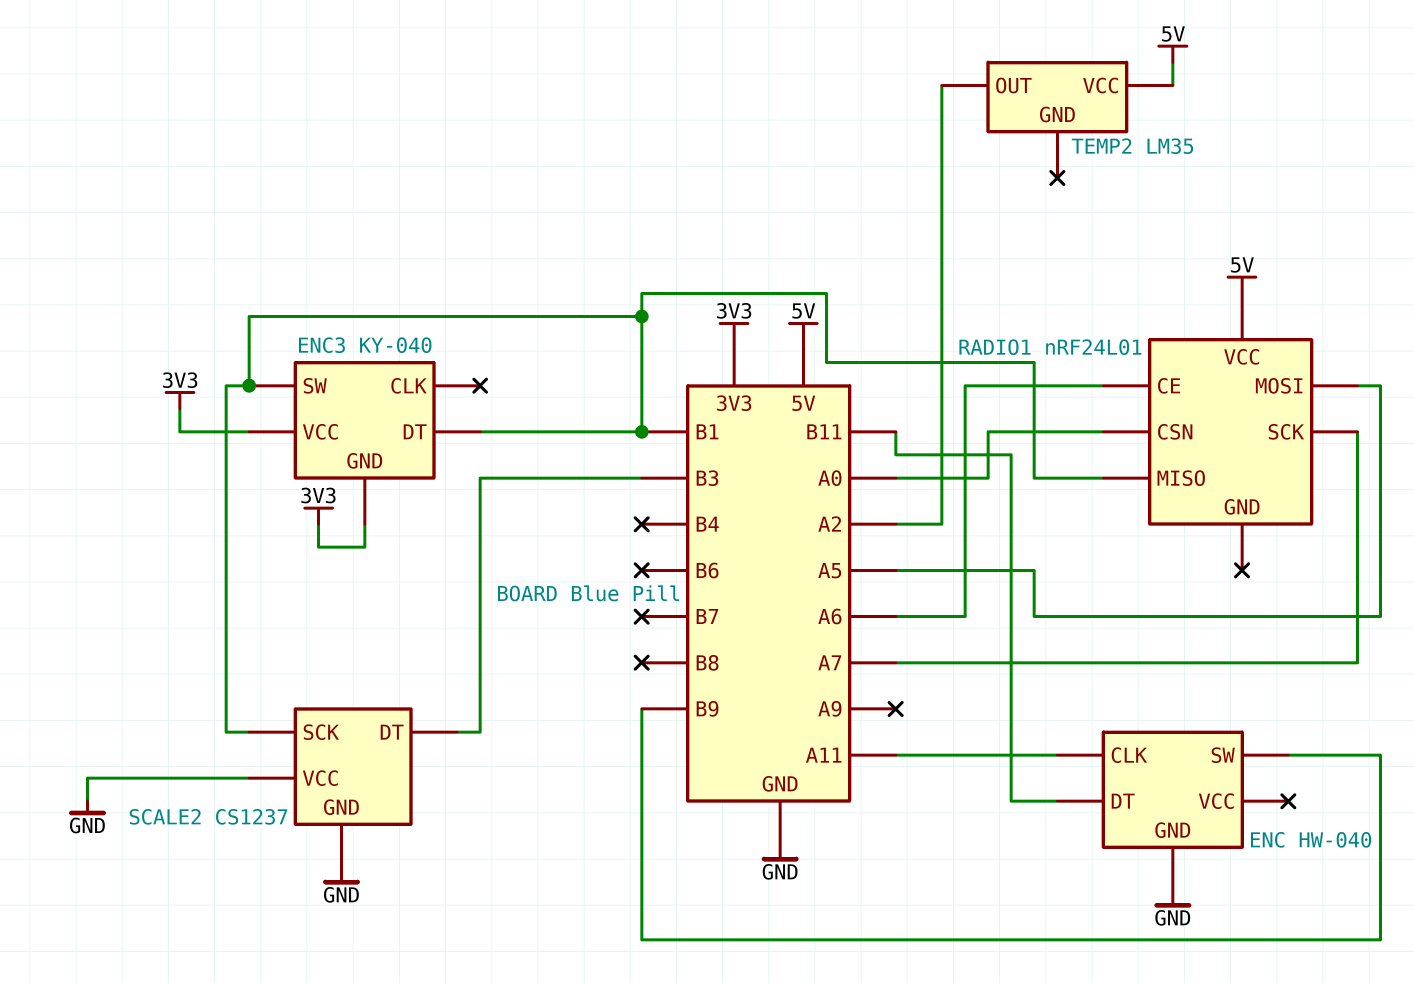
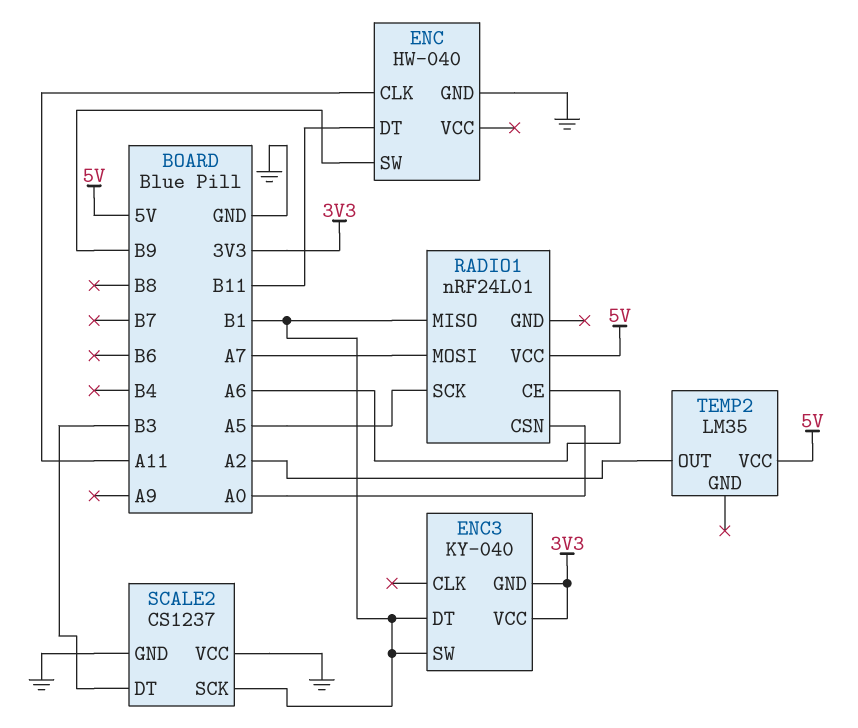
RADIO1 pin MOSI: A5 -> A7
RADIO1 pin SCK: A7 -> A5

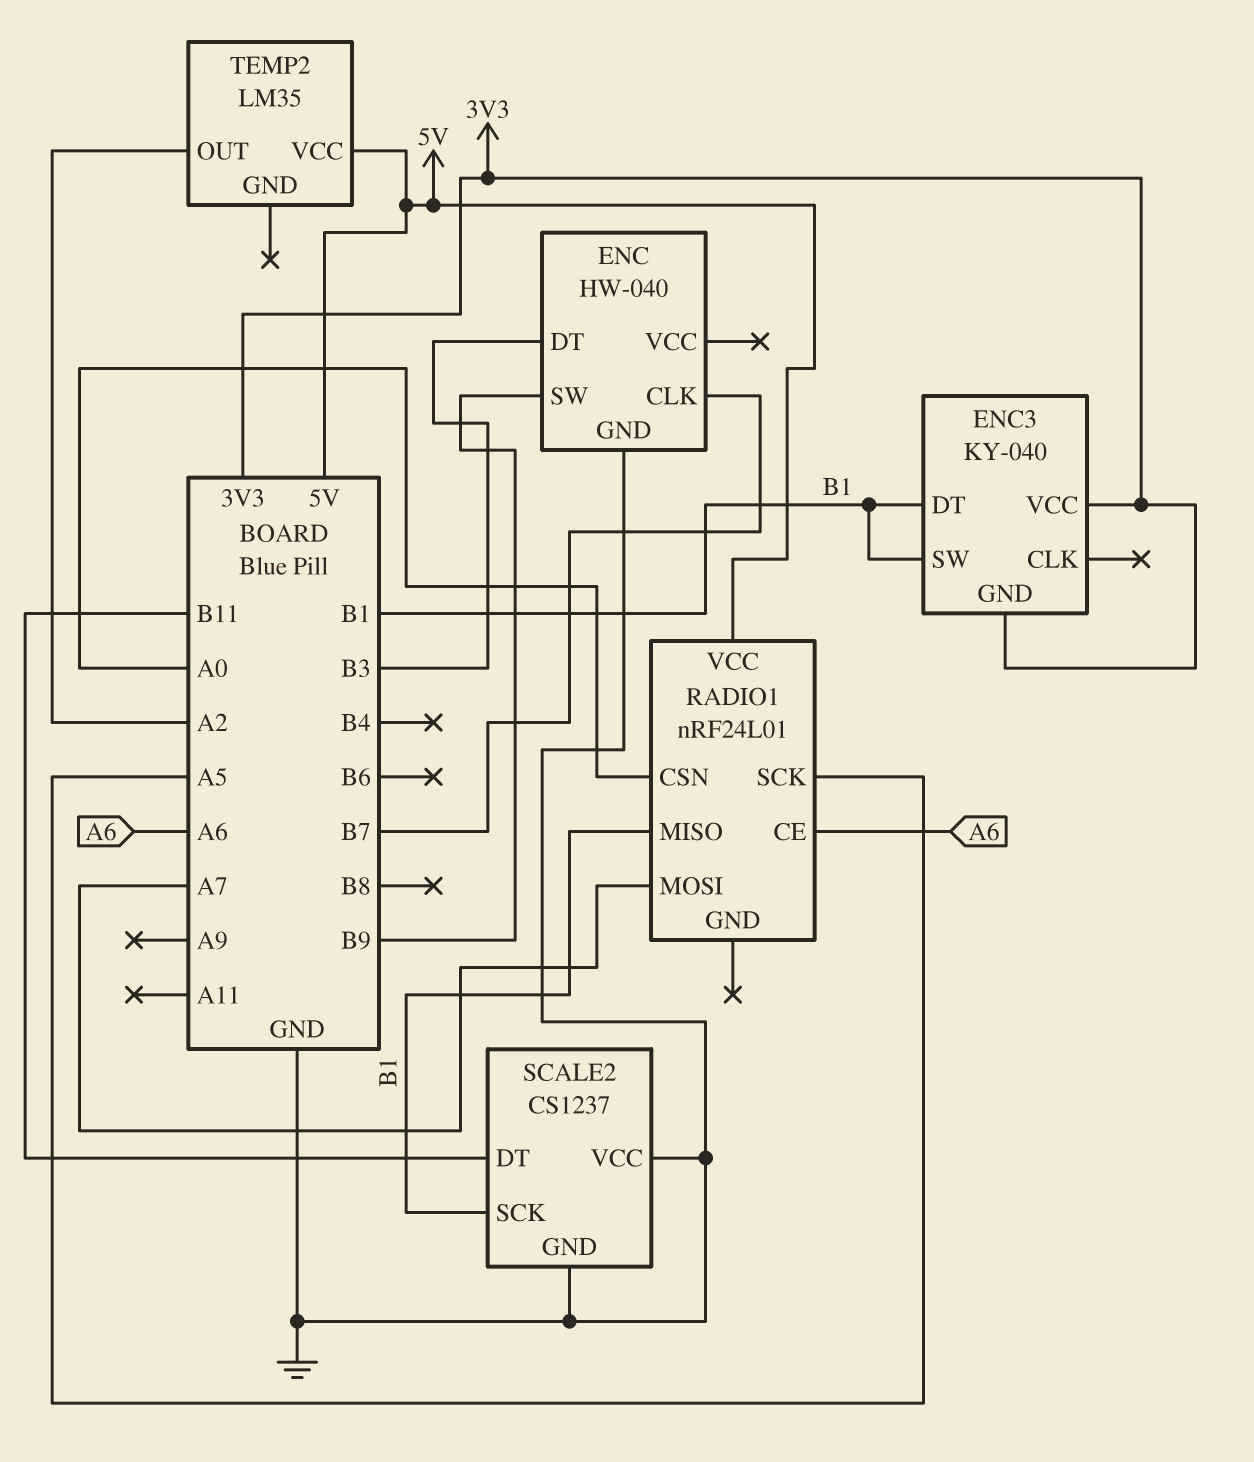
ENC pin CLK: A11 -> B7
ENC pin DT: B11 -> B3
SCALE2 pin DT: B3 -> B11

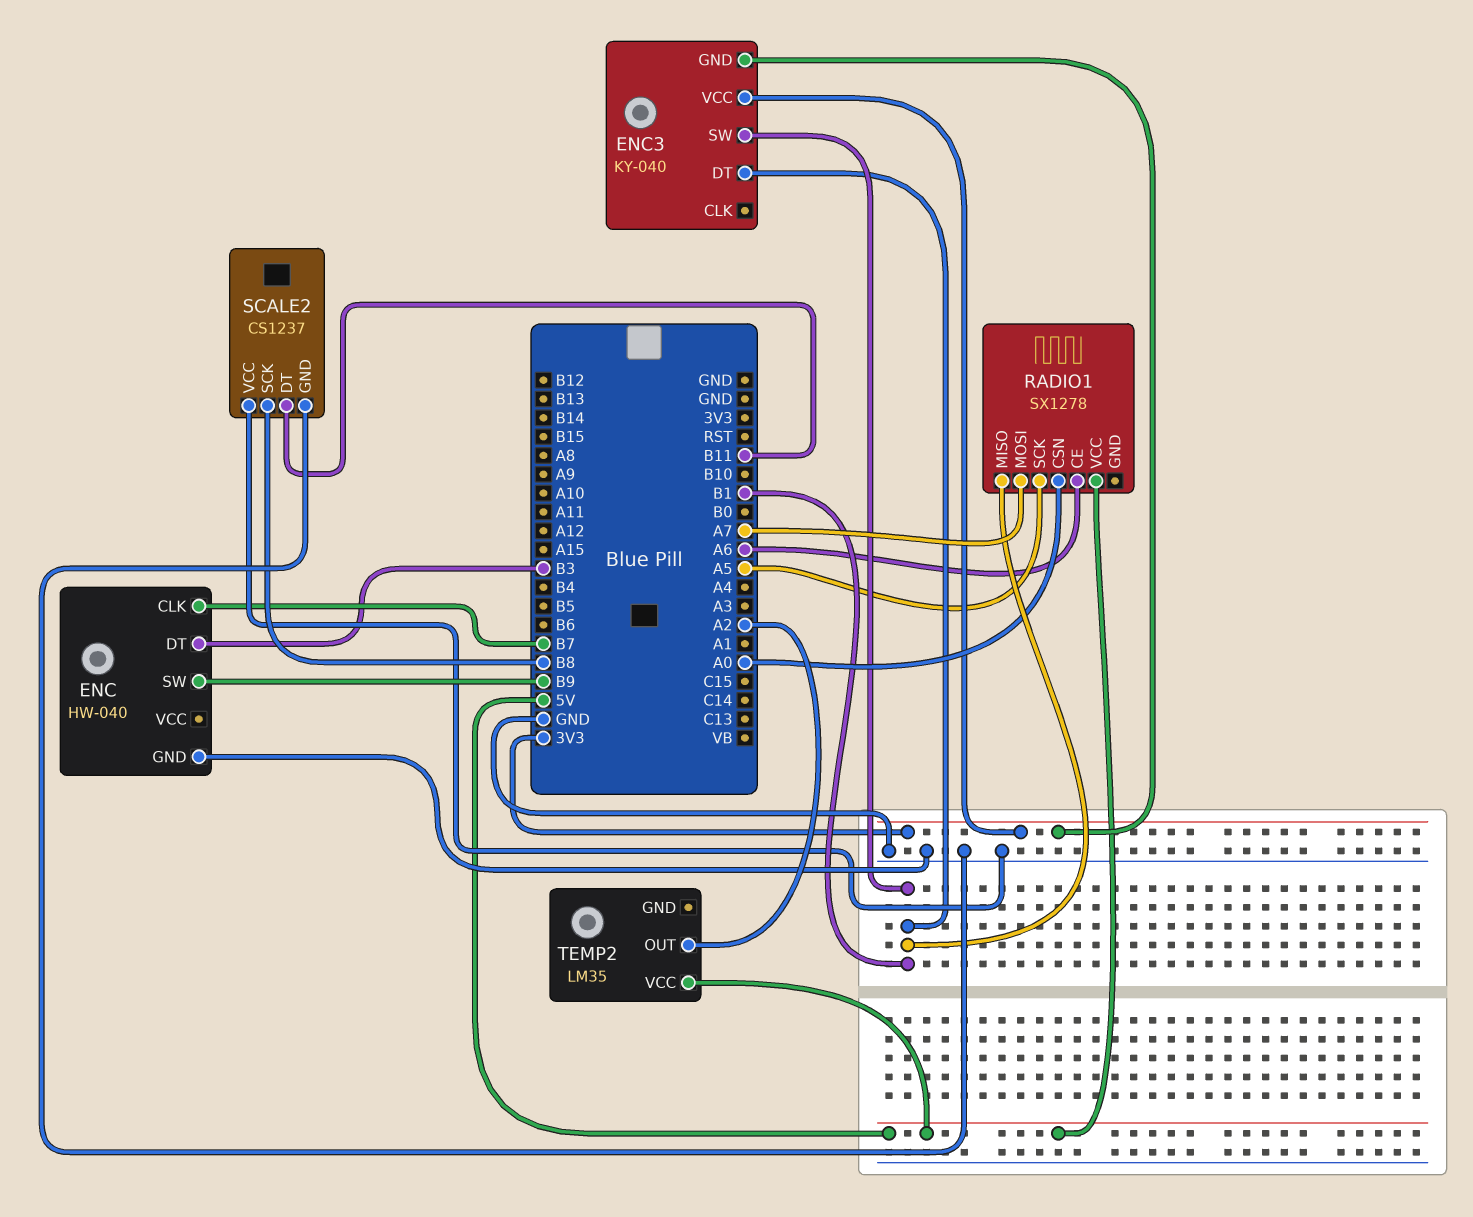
RADIO1: nRF24L01 -> SX1278
SCALE2 pin SCK: B1 -> B8

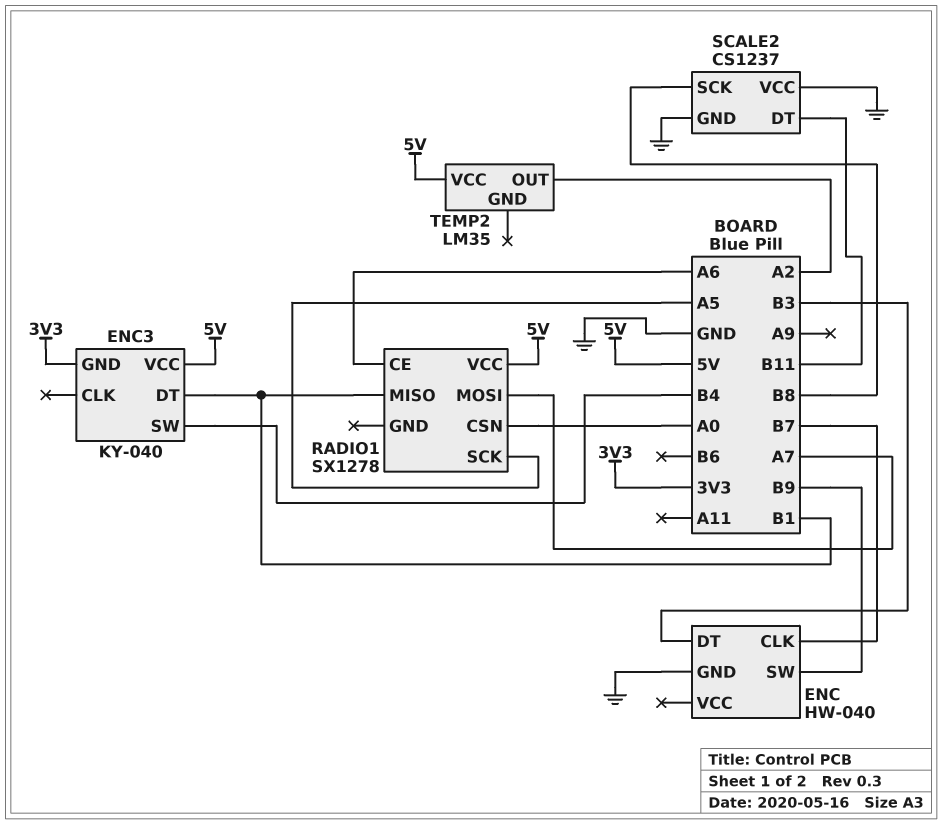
ENC3 pin SW: B1 -> B4
ENC3 pin VCC: 3V3 -> 5V

